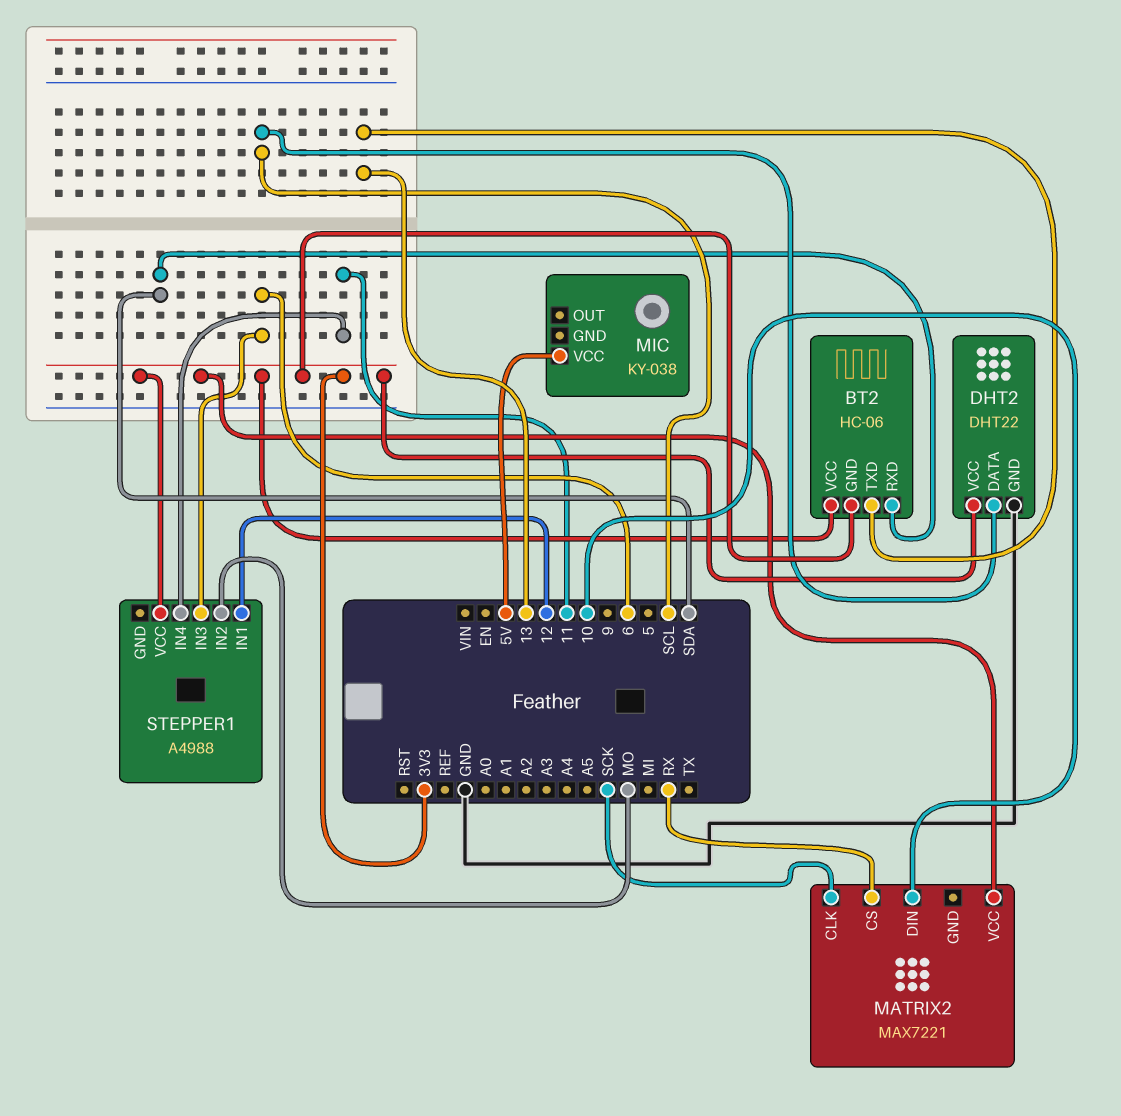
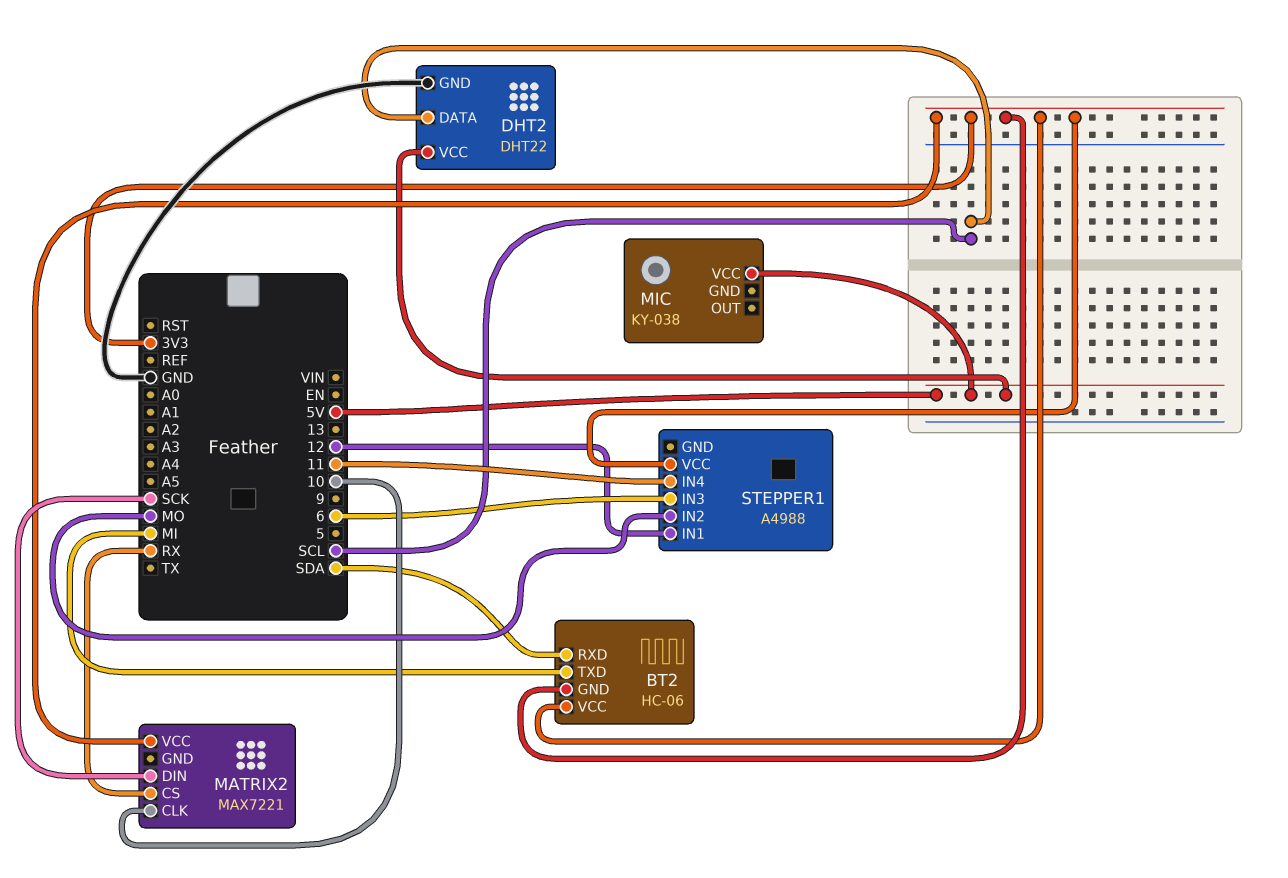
BT2 pin TXD: 13 -> MI
DHT2 pin VCC: 3V3 -> 5V
MATRIX2 pin CLK: SCK -> 10
MATRIX2 pin DIN: 10 -> SCK

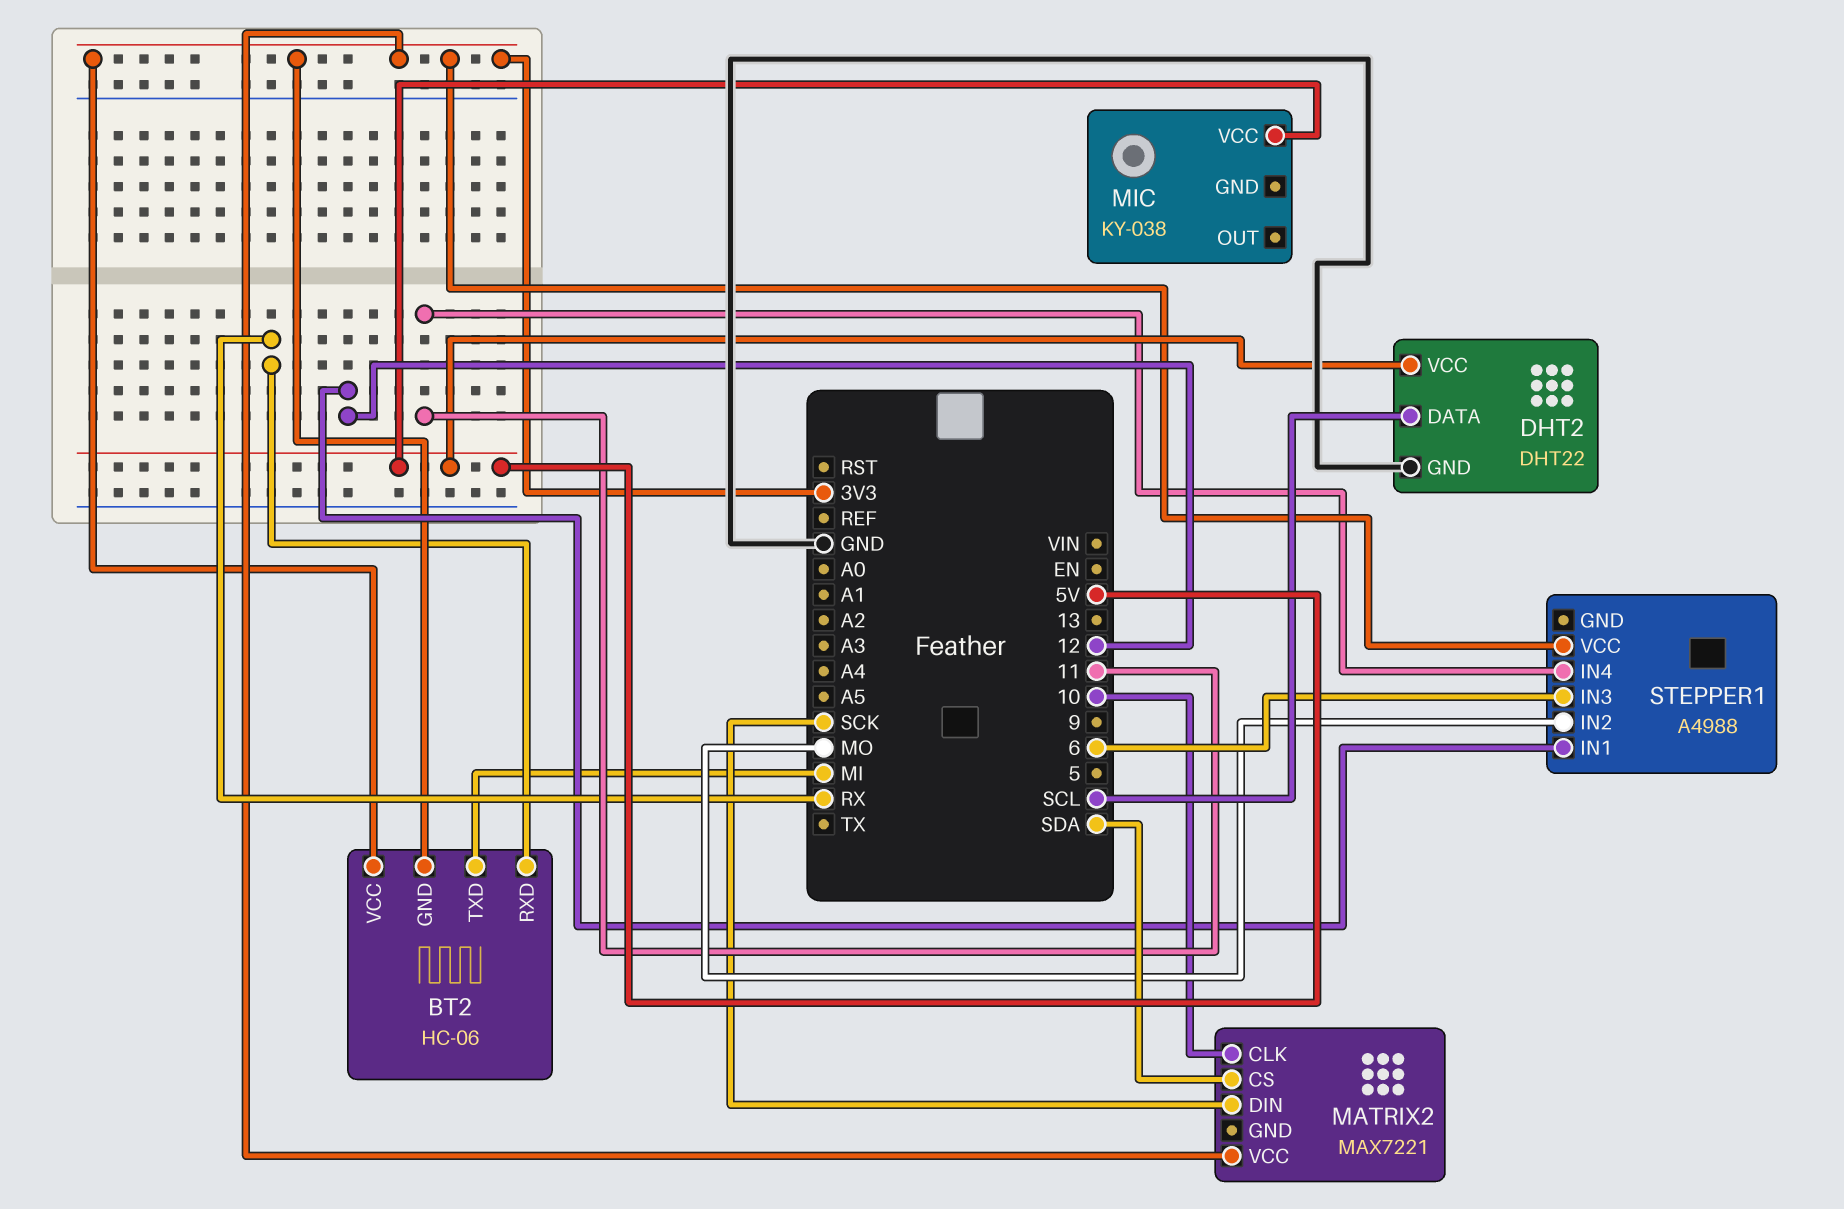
BT2 pin RXD: SDA -> RX
MATRIX2 pin CS: RX -> SDA

